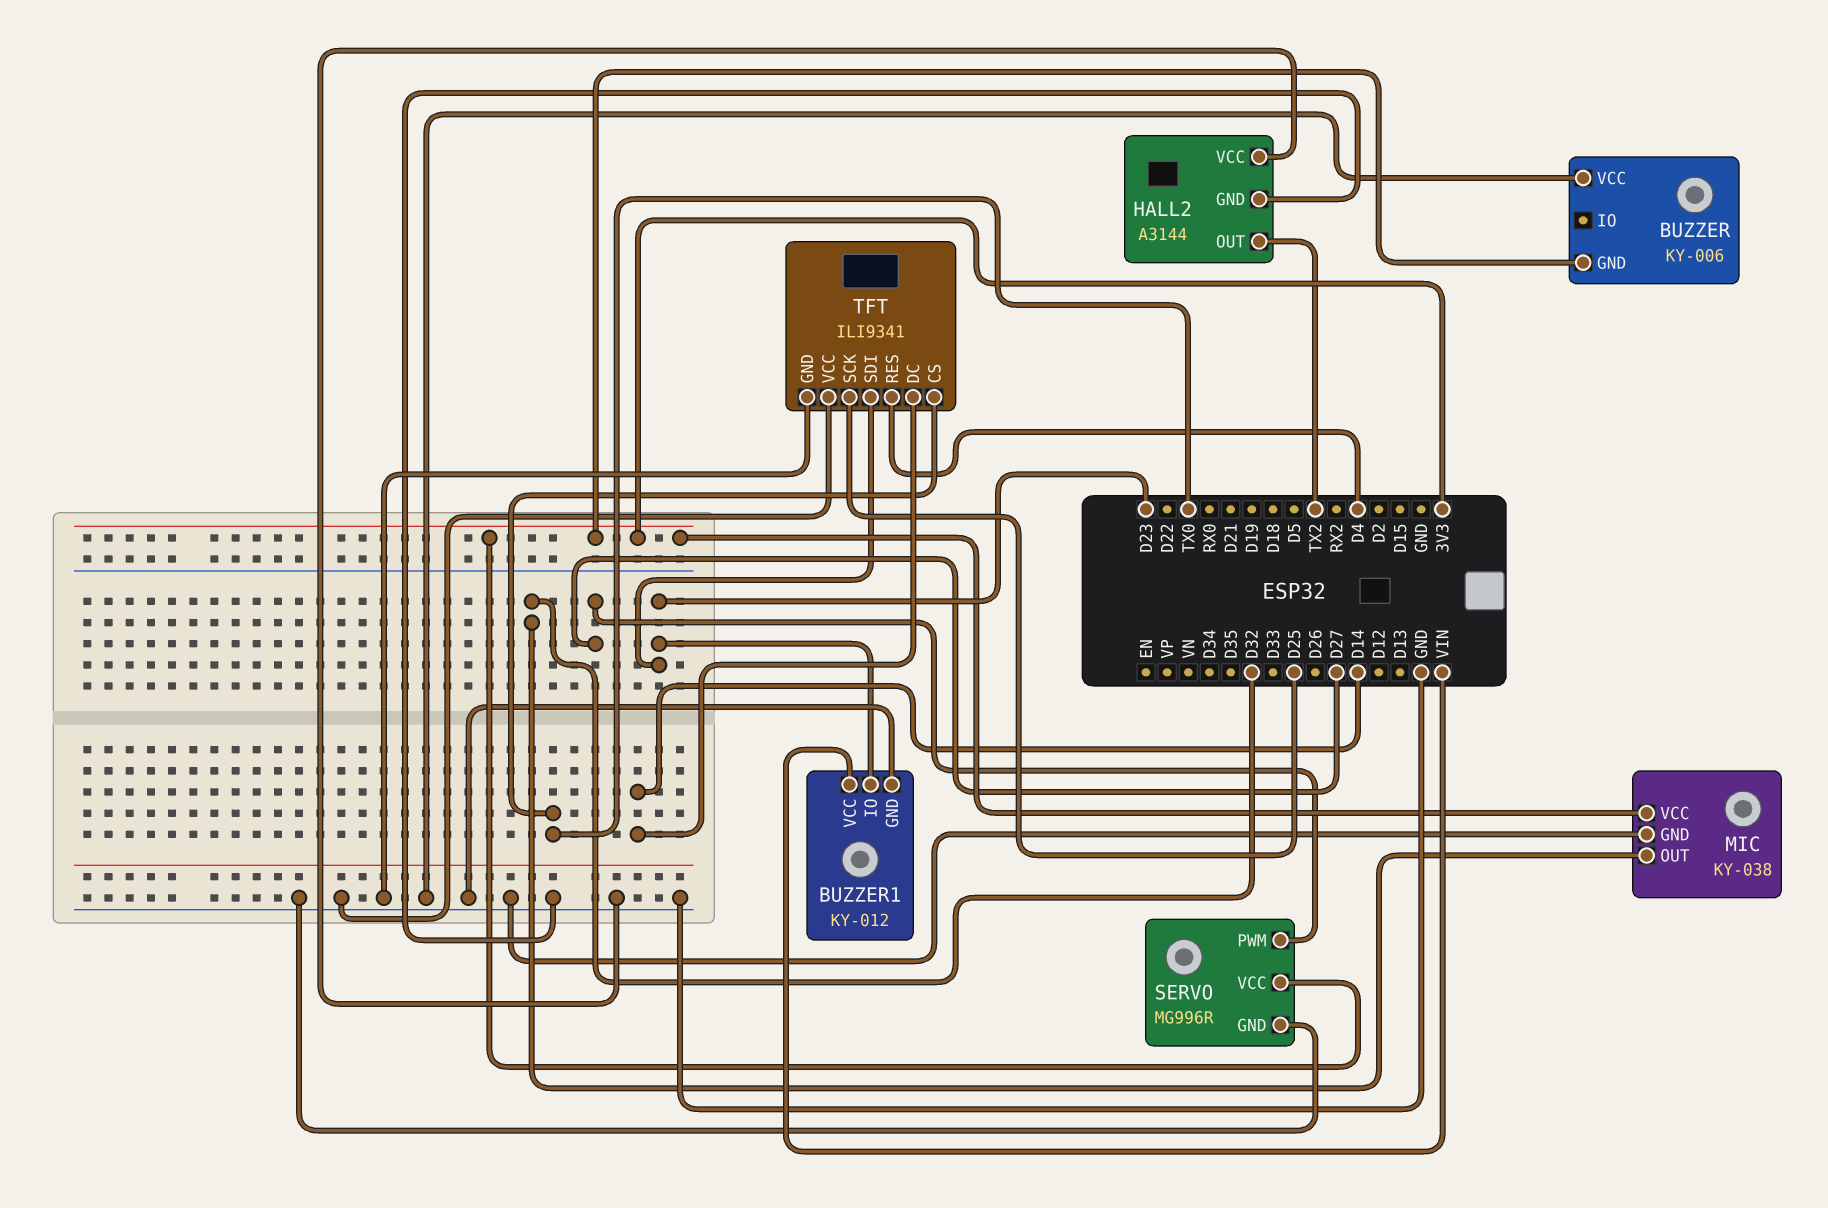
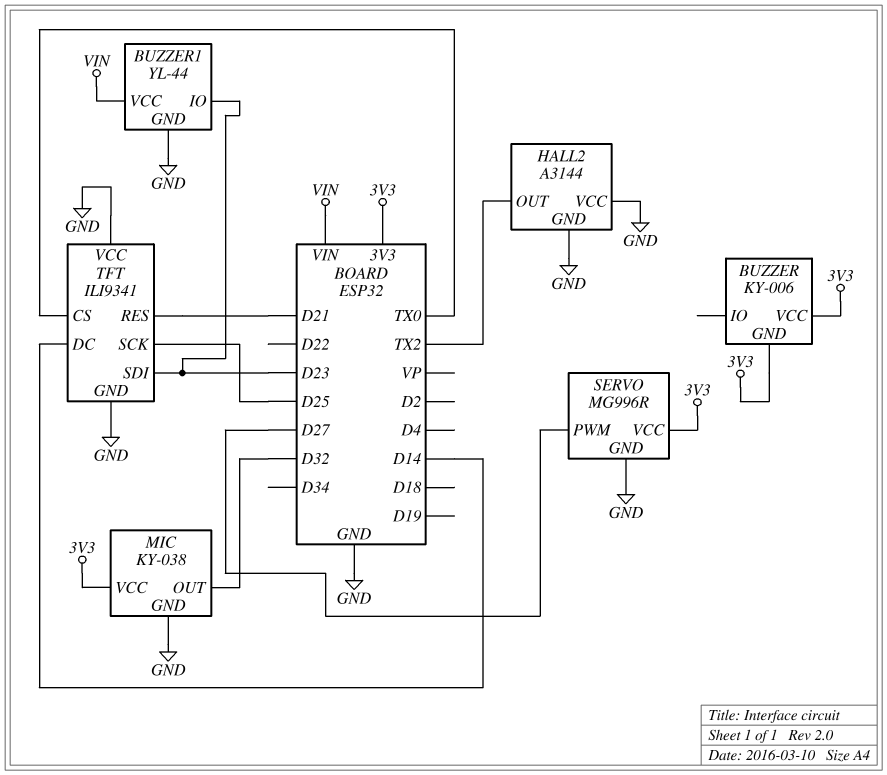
BUZZER pin VCC: GND -> 3V3
BUZZER1: KY-012 -> YL-44
TFT pin RES: D4 -> D21

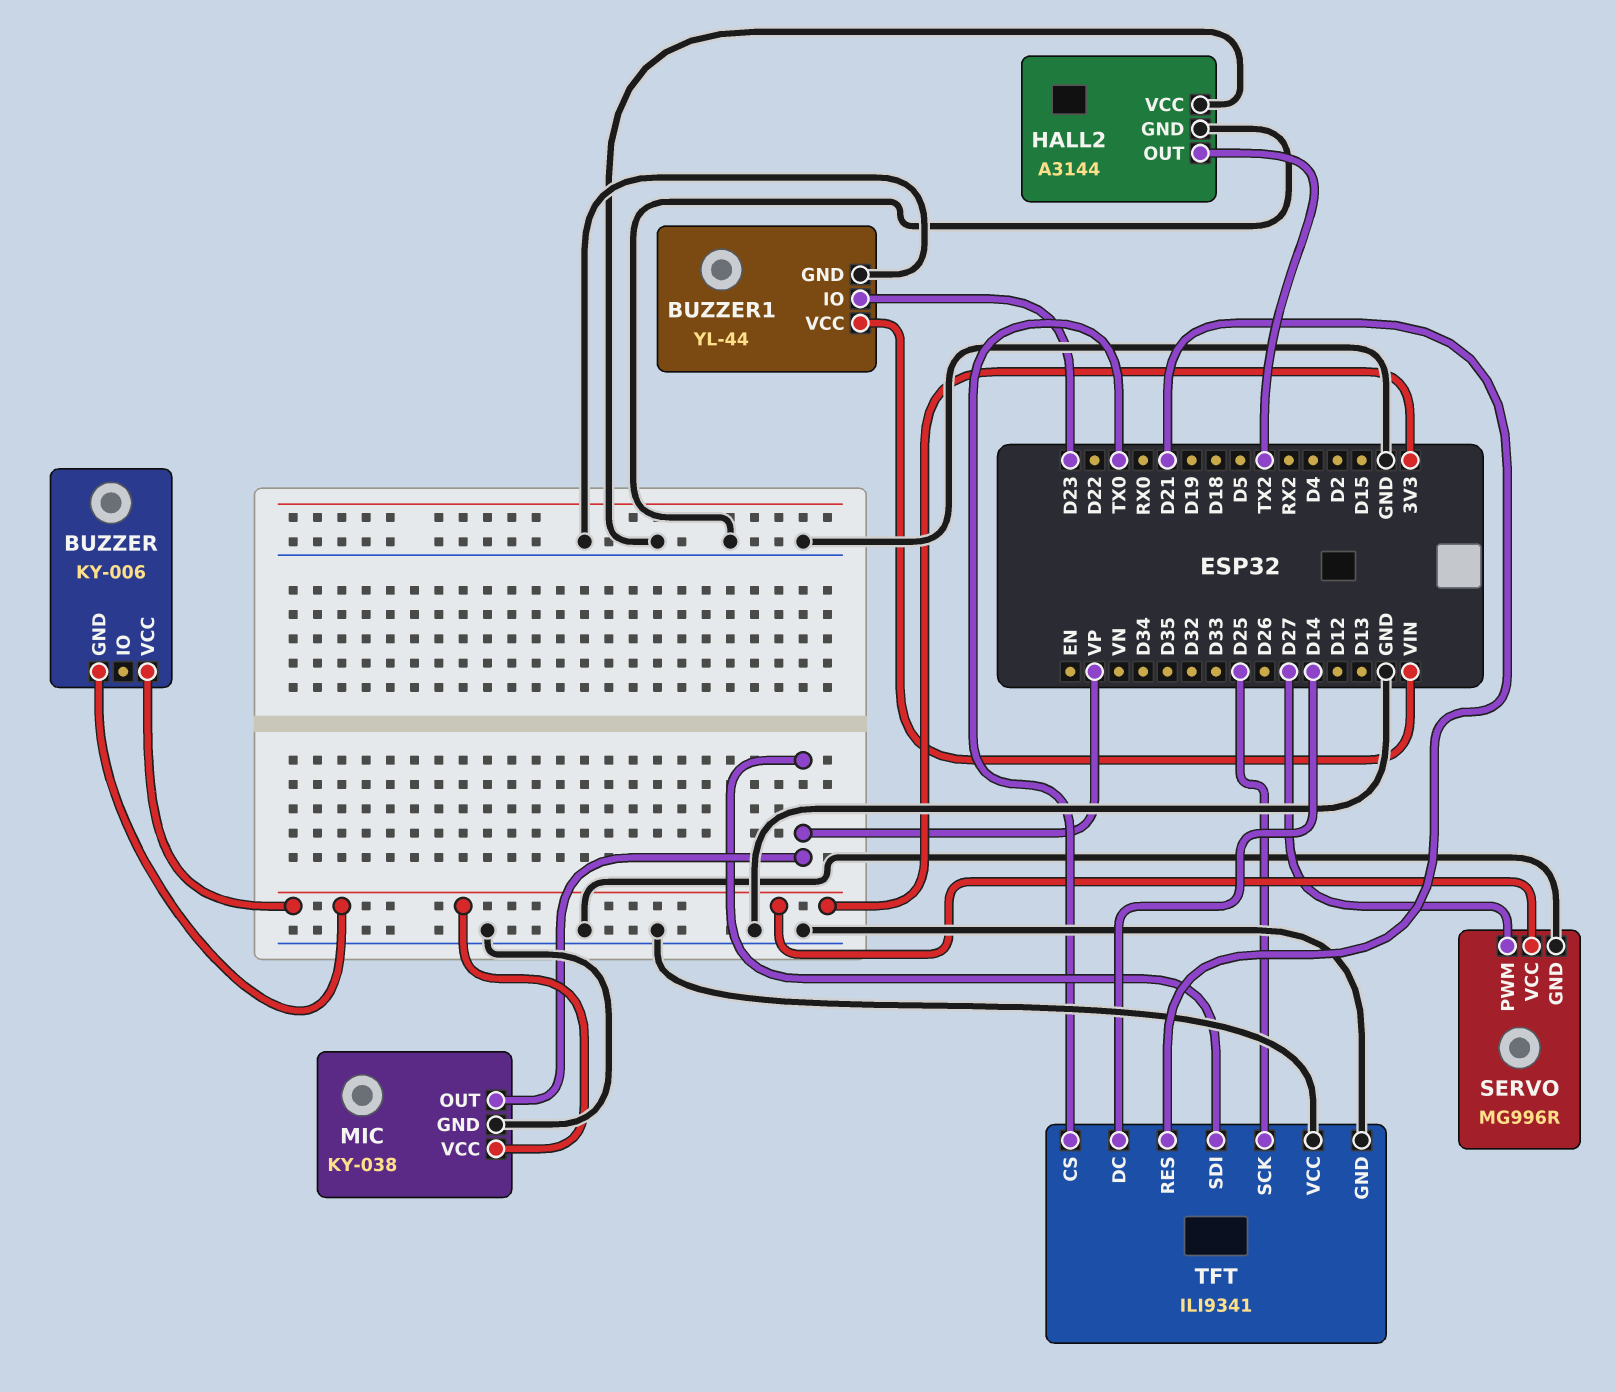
MIC pin OUT: D32 -> VP
TFT pin SDI: D23 -> VP

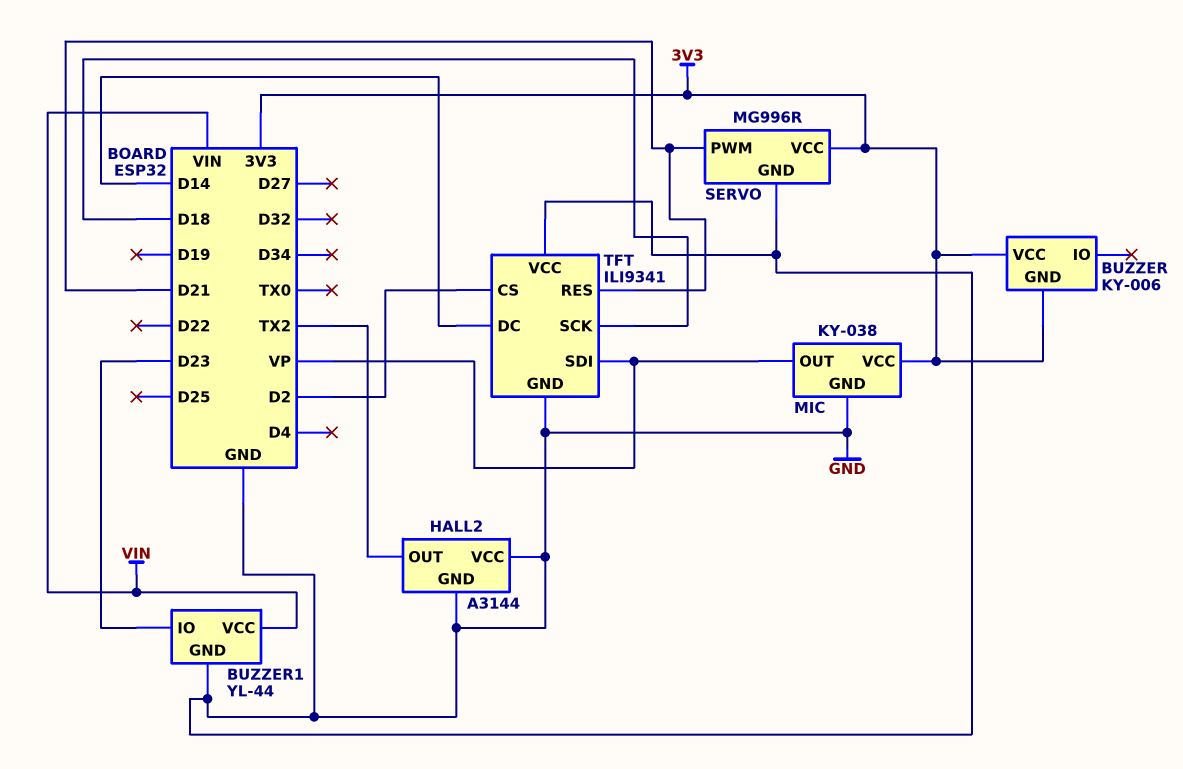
SERVO pin PWM: D27 -> D21
TFT pin CS: TX0 -> D2
TFT pin SCK: D25 -> D18

